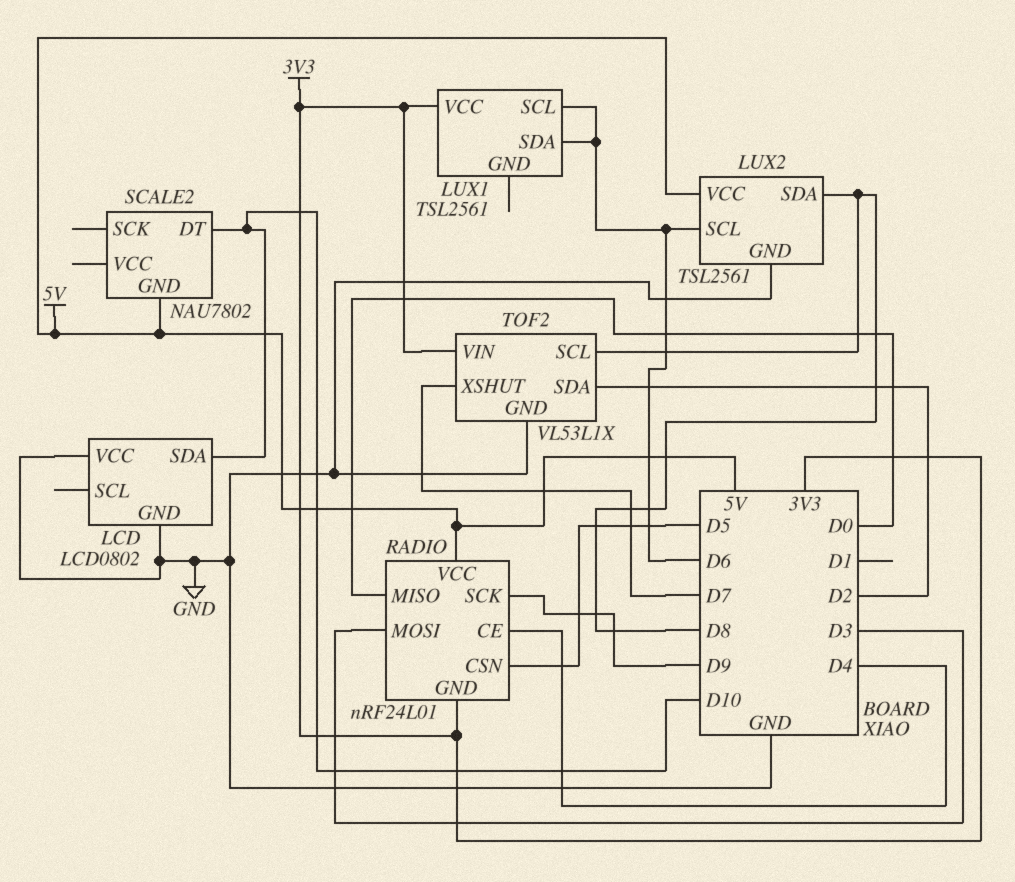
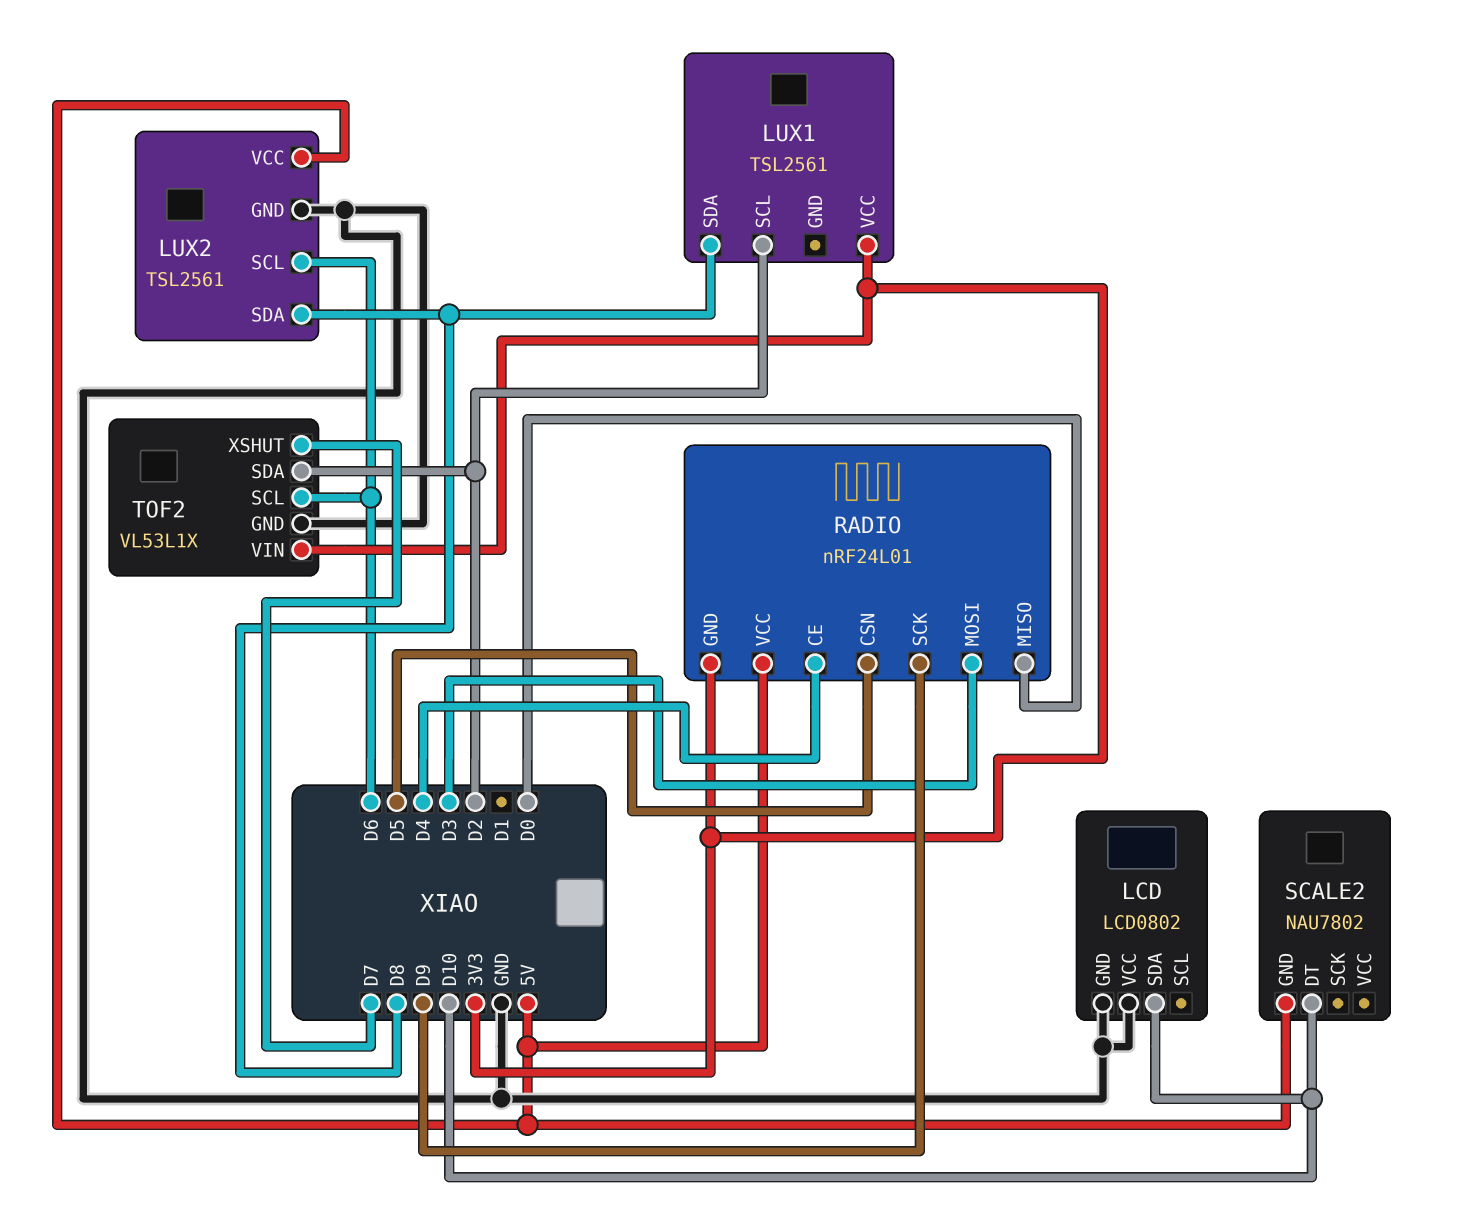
LUX1 pin SCL: D6 -> D2
LUX1 pin SDA: D6 -> D8
TOF2 pin SCL: D8 -> D6

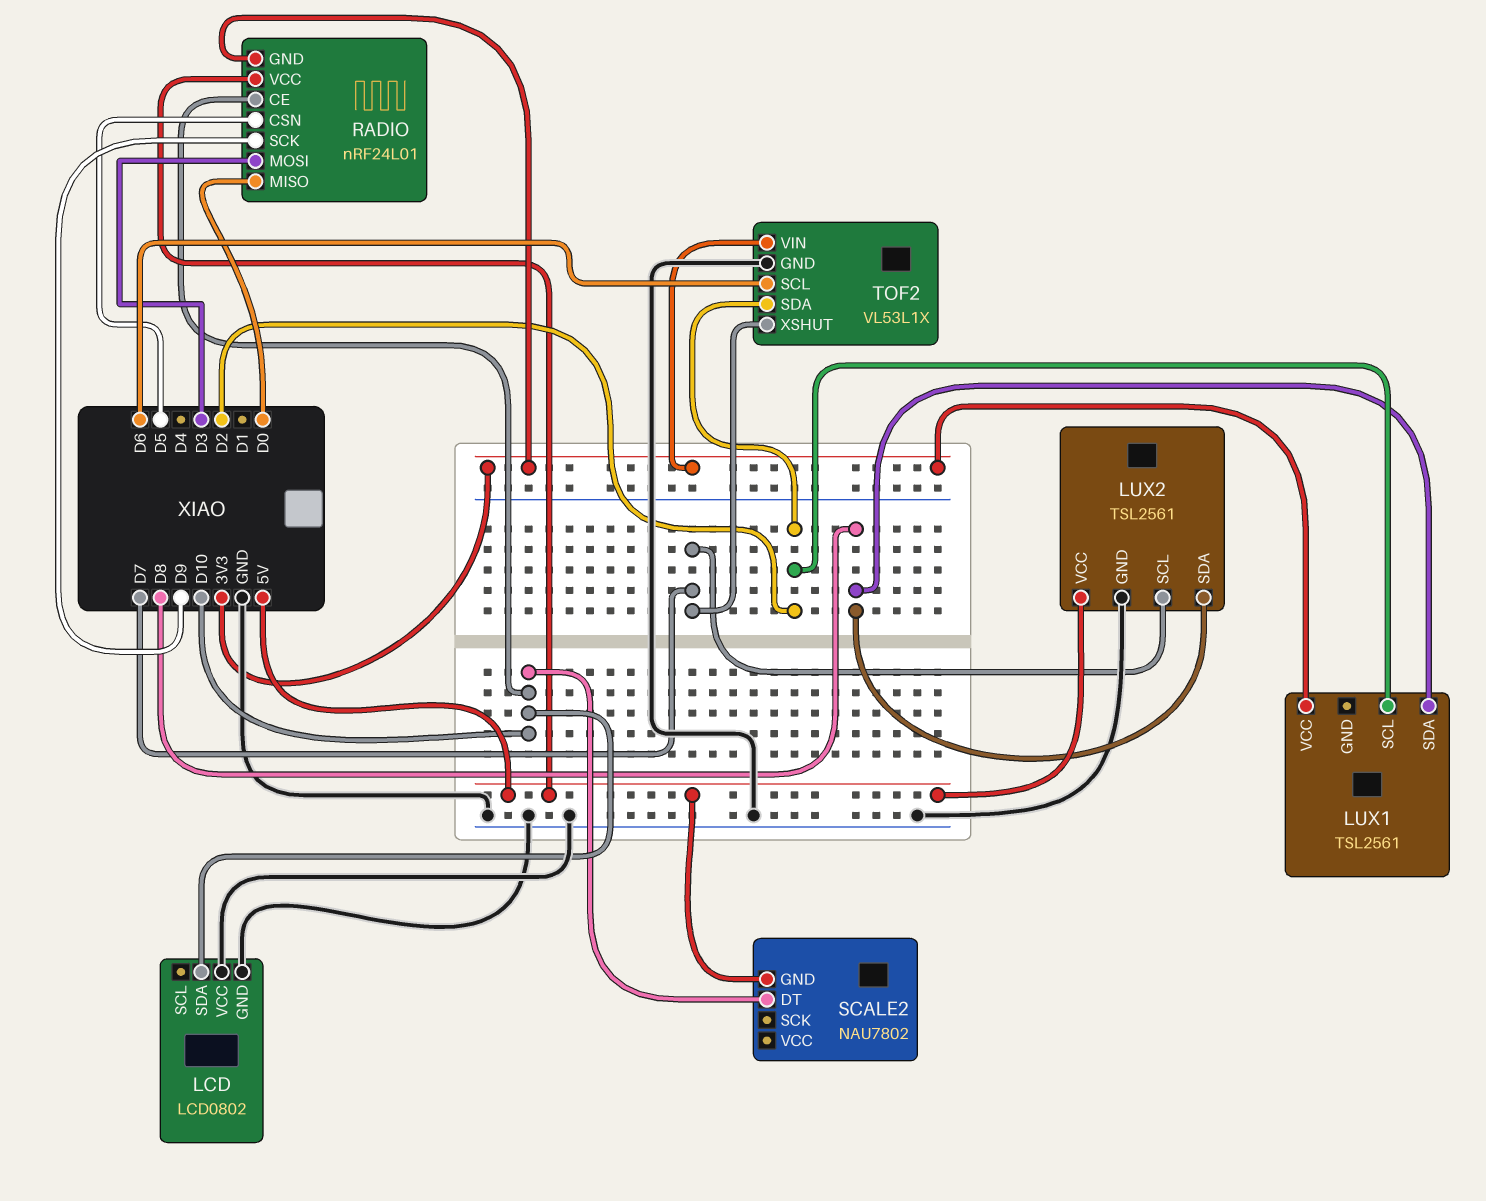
LUX2 pin SCL: D6 -> D7
RADIO pin CE: D4 -> D10

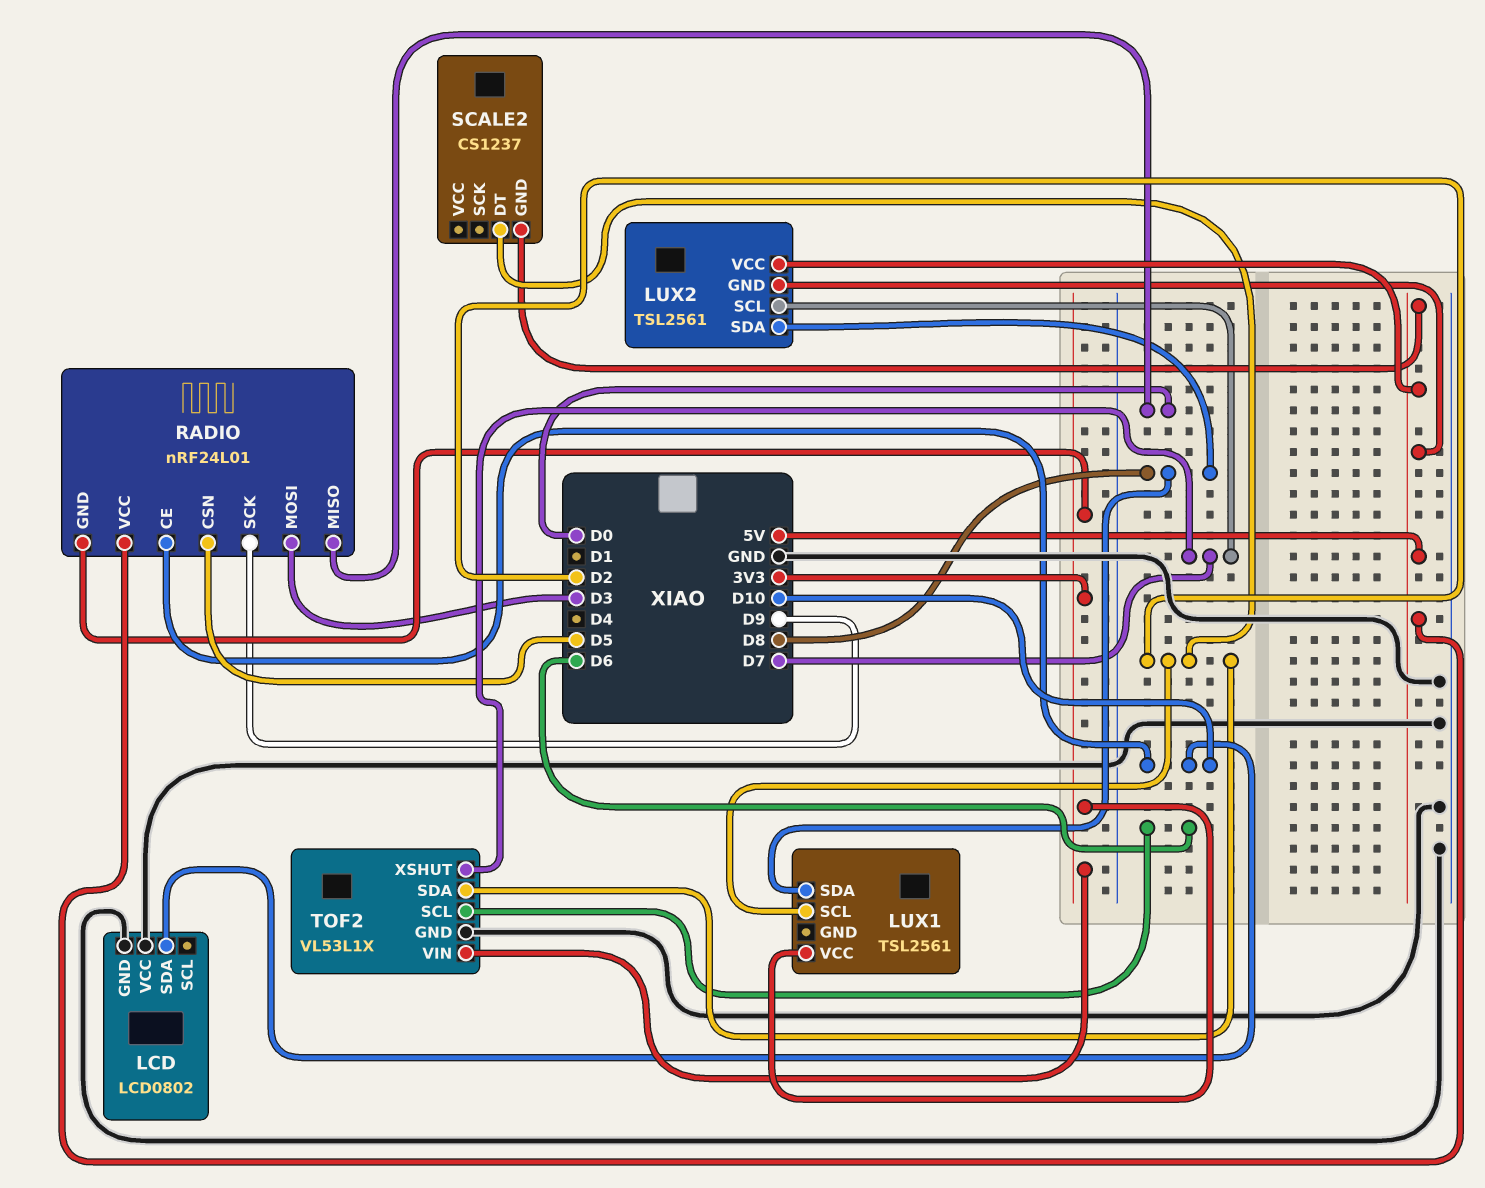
LUX2 pin GND: GND -> 5V
SCALE2: NAU7802 -> CS1237
SCALE2 pin DT: D10 -> D2

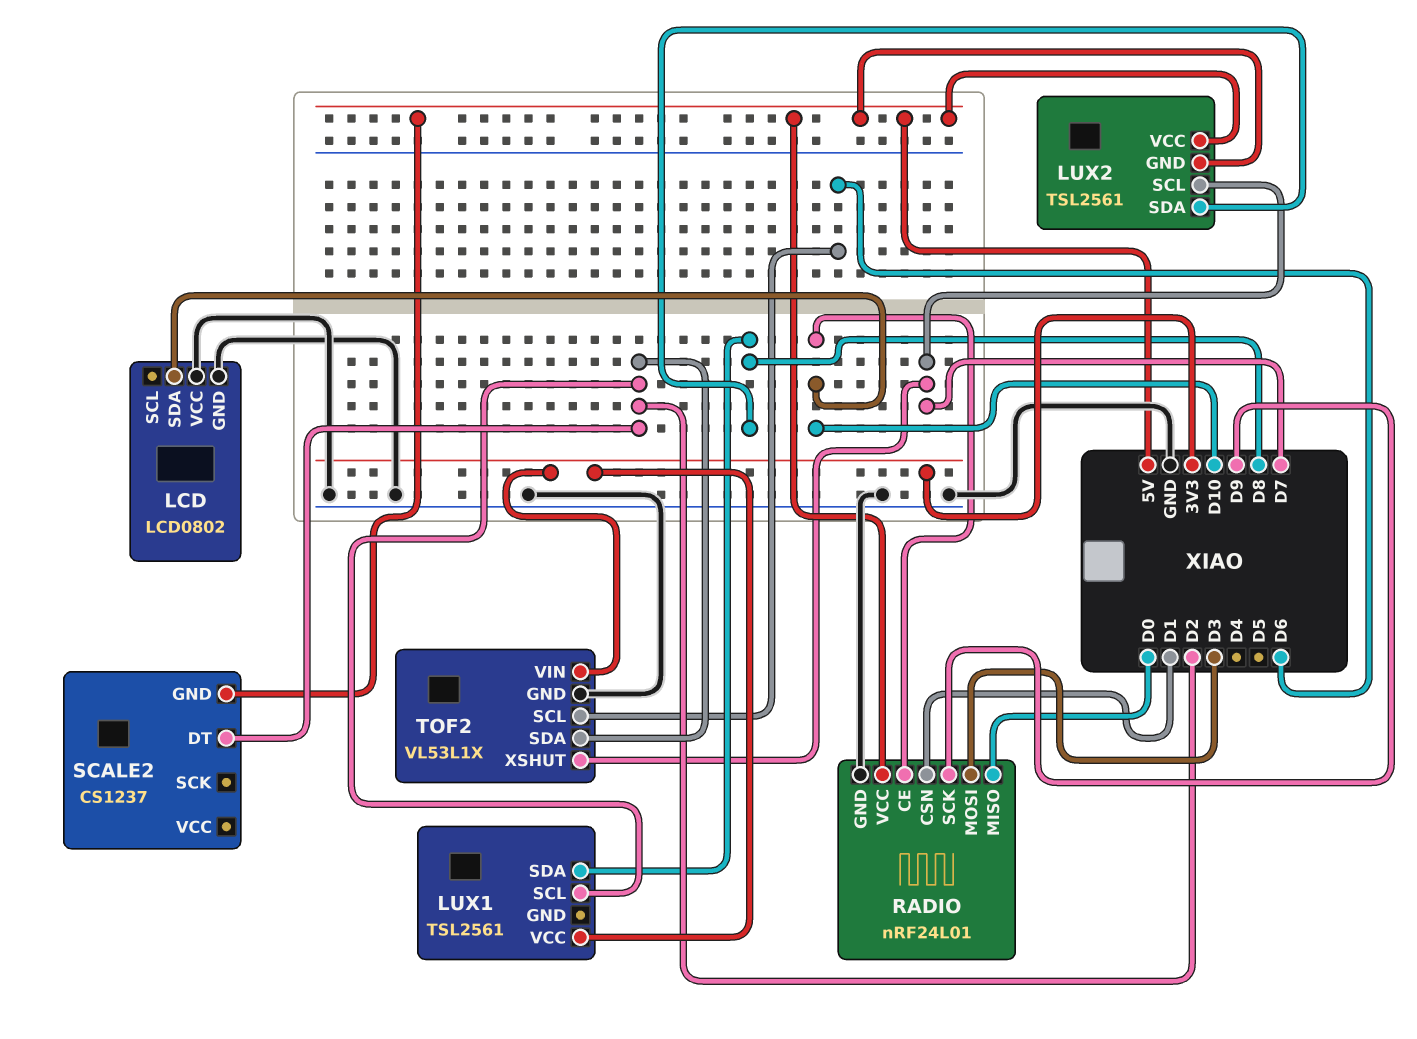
RADIO pin CSN: D5 -> D1
RADIO pin GND: 3V3 -> GND

